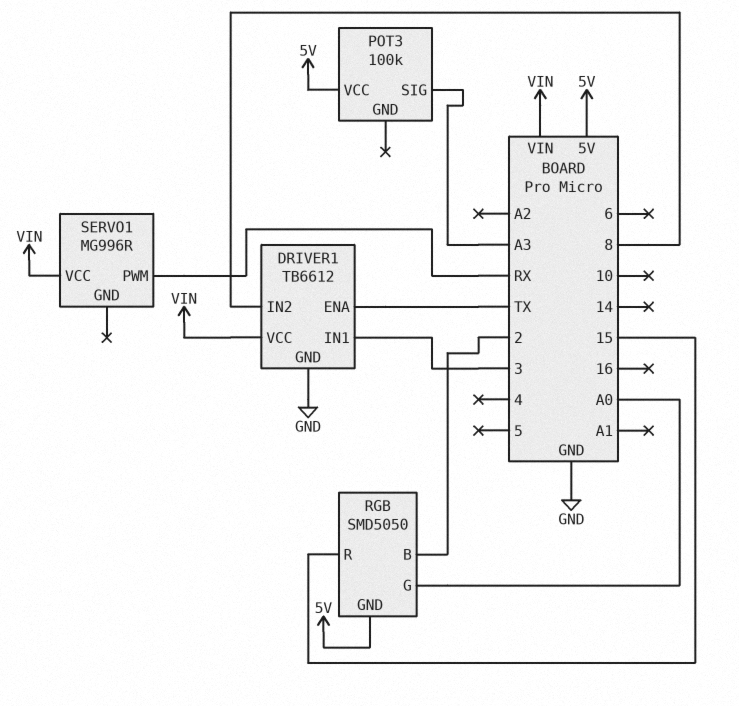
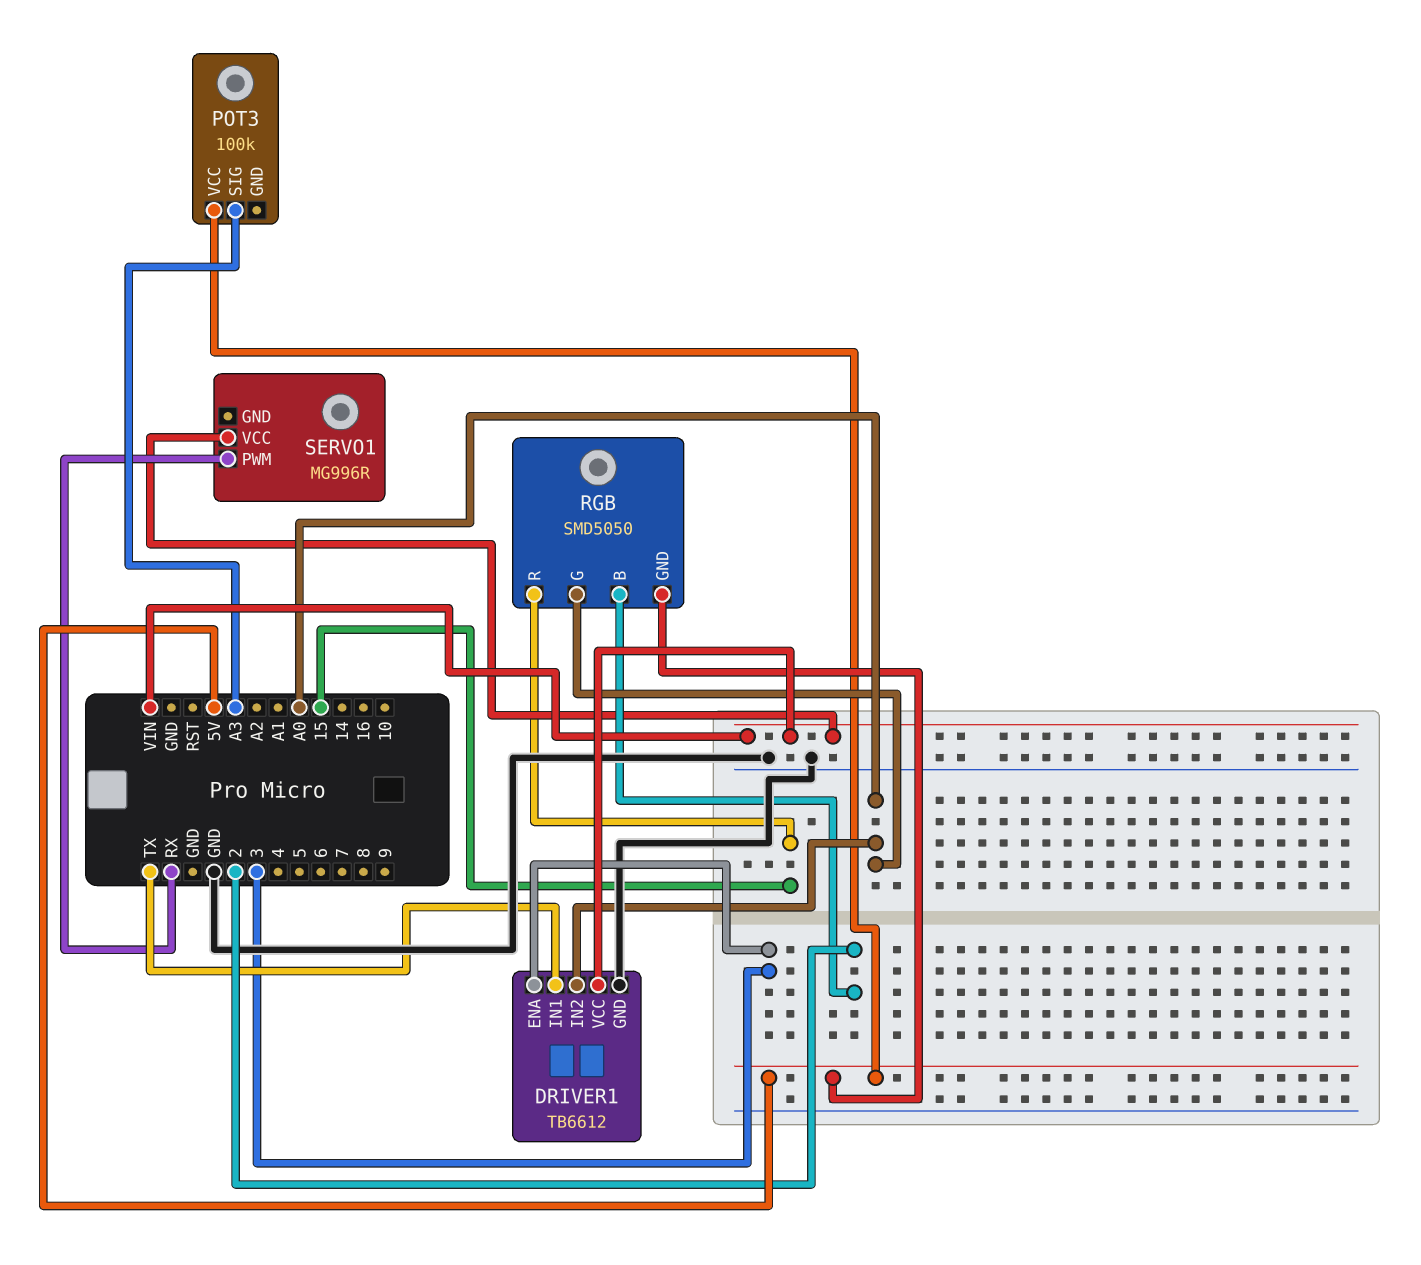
DRIVER1 pin ENA: TX -> 3
DRIVER1 pin IN1: 3 -> TX
DRIVER1 pin IN2: 8 -> A0

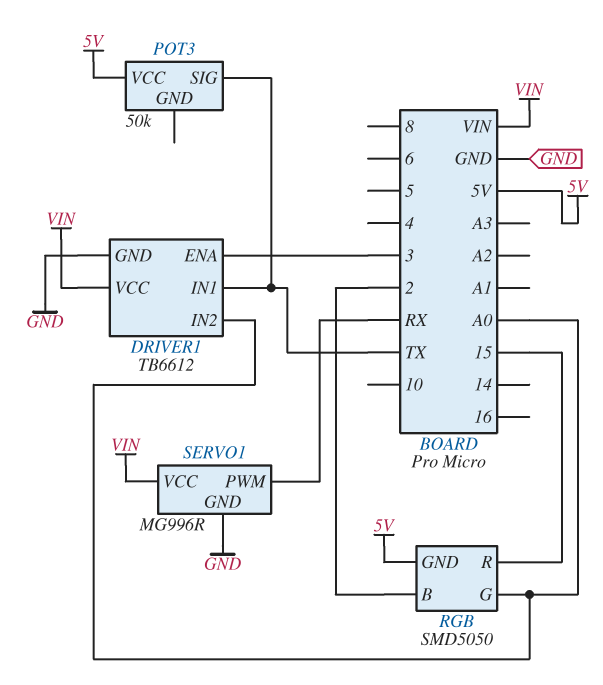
POT3: 100k -> 50k
POT3 pin SIG: A3 -> TX
SERVO1 pin GND: none -> GND

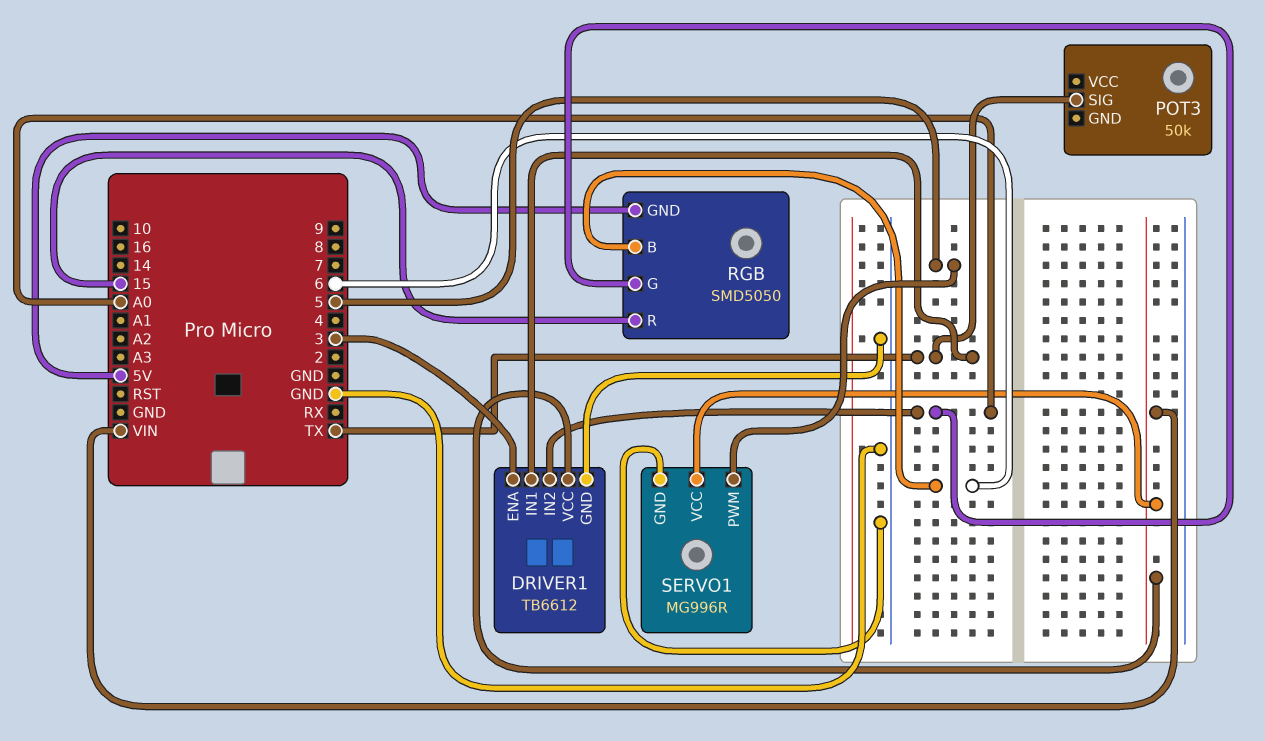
POT3 pin VCC: 5V -> none
RGB pin B: 2 -> 6
SERVO1 pin PWM: RX -> 5

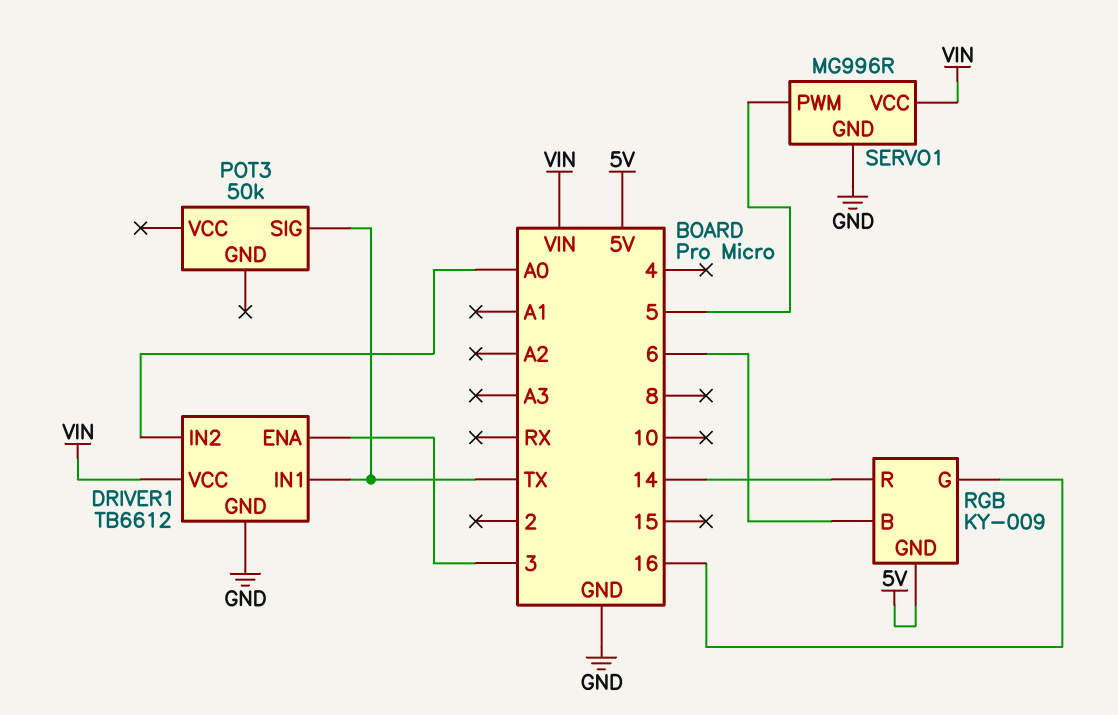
RGB: SMD5050 -> KY-009
RGB pin G: A0 -> 16
RGB pin R: 15 -> 14

